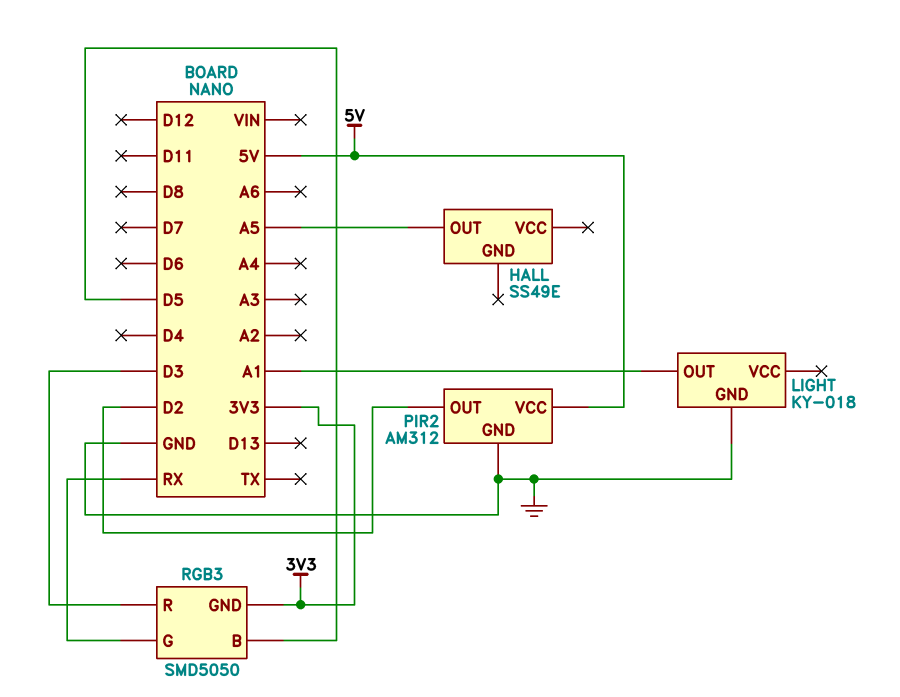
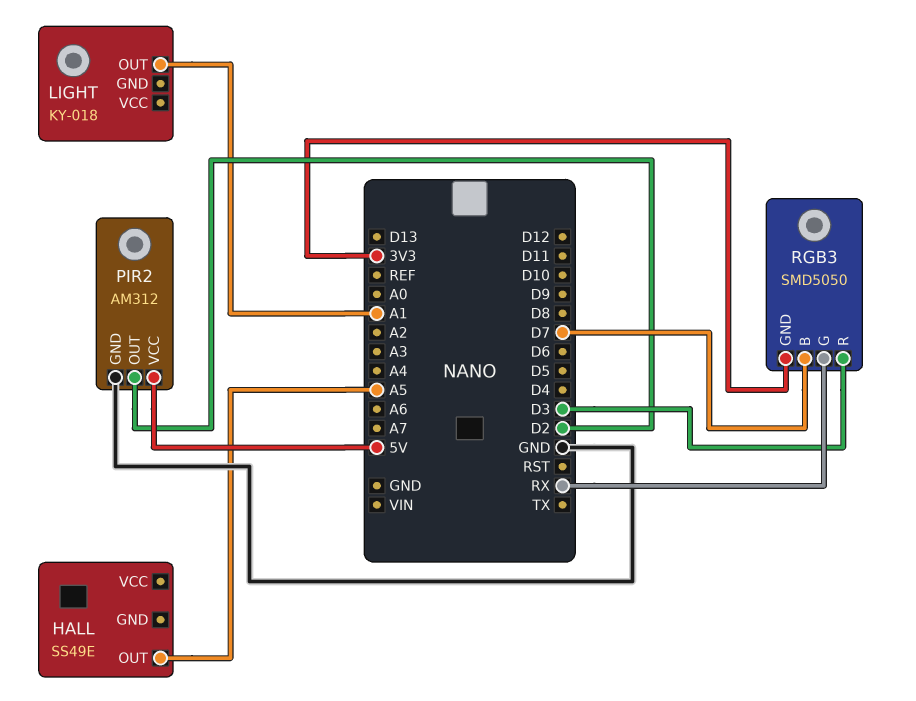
LIGHT pin GND: GND -> none
RGB3 pin B: D5 -> D7

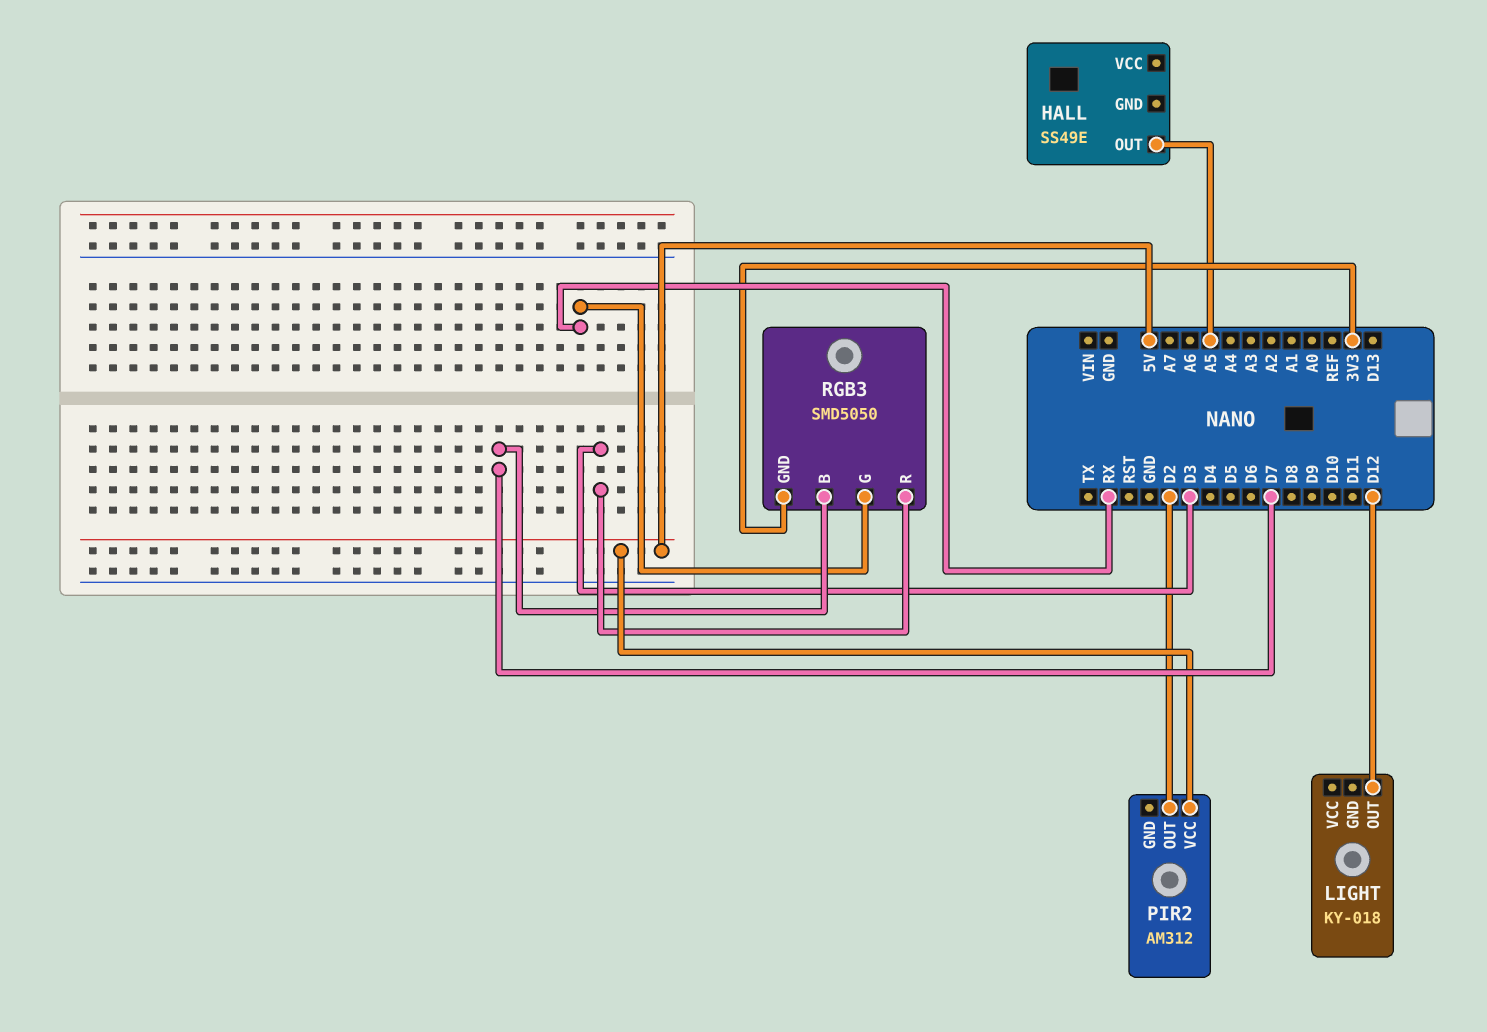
LIGHT pin OUT: A1 -> D12
PIR2 pin GND: GND -> none

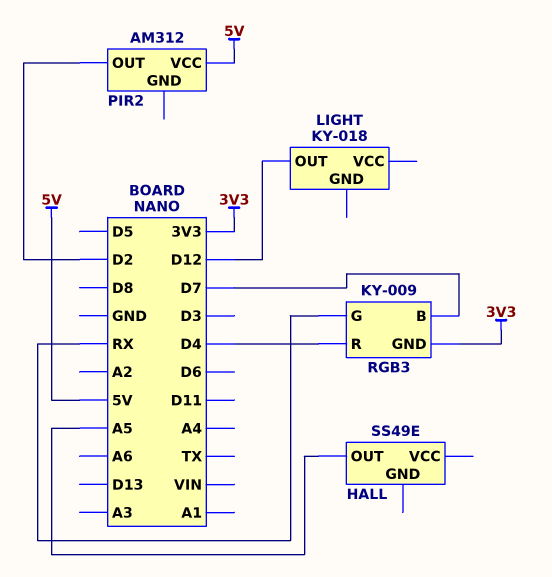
RGB3: SMD5050 -> KY-009
RGB3 pin R: D3 -> D4

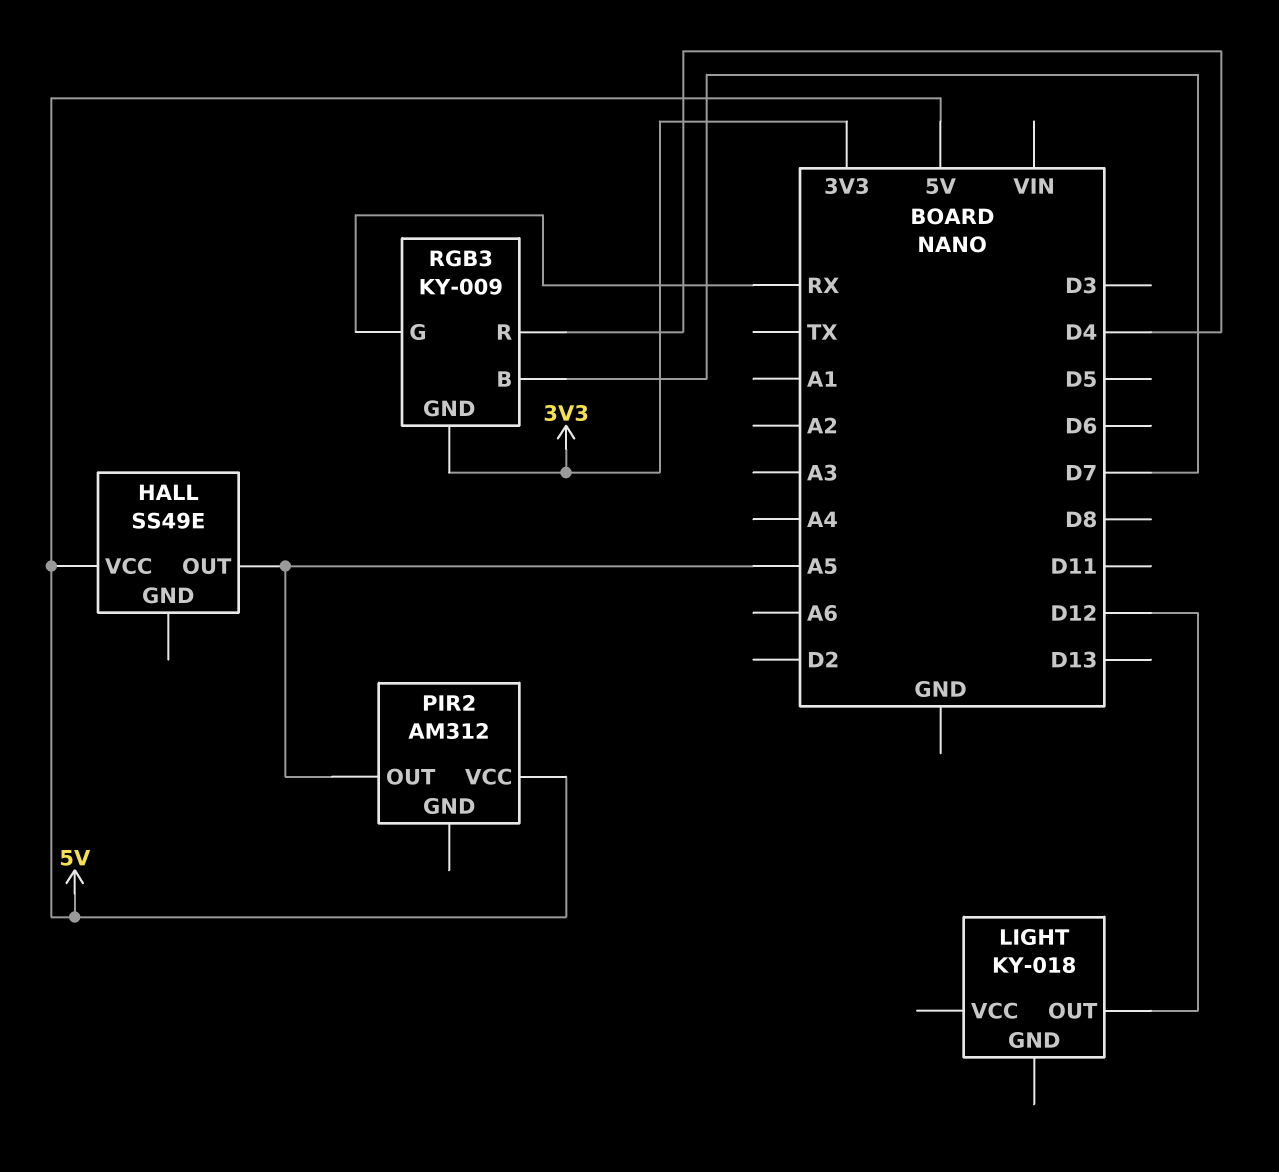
HALL pin VCC: none -> 5V
PIR2 pin OUT: D2 -> A5

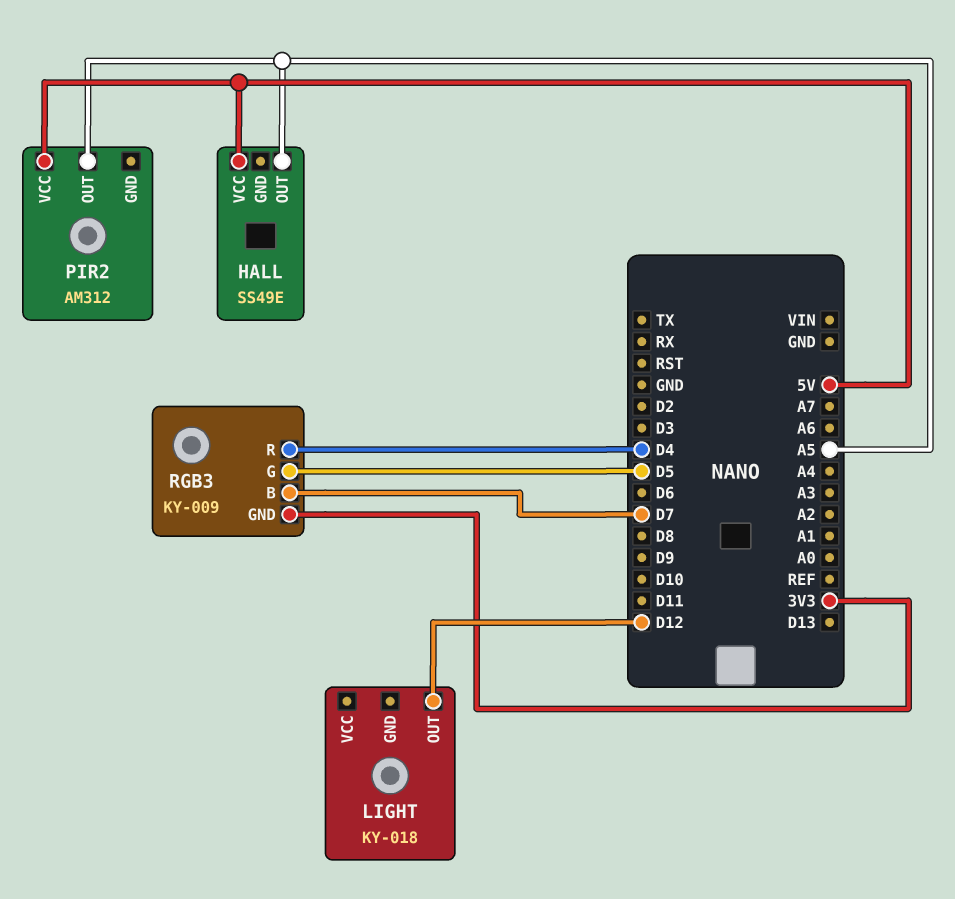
RGB3 pin G: RX -> D5

